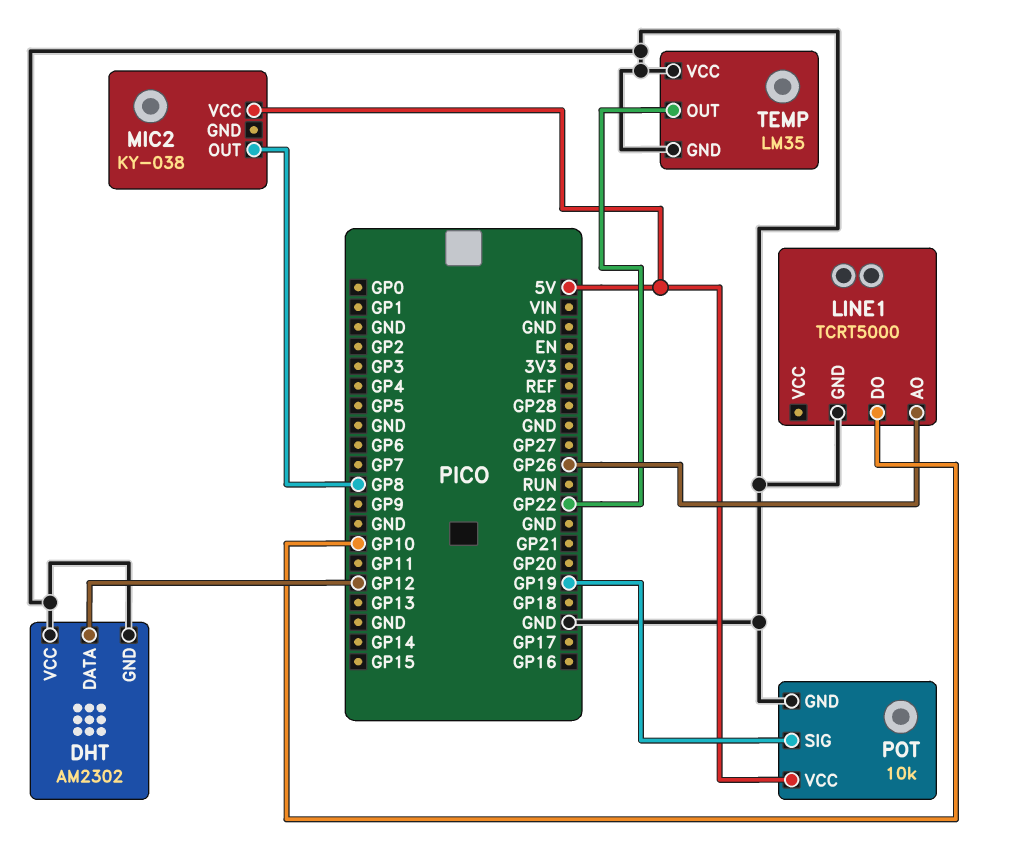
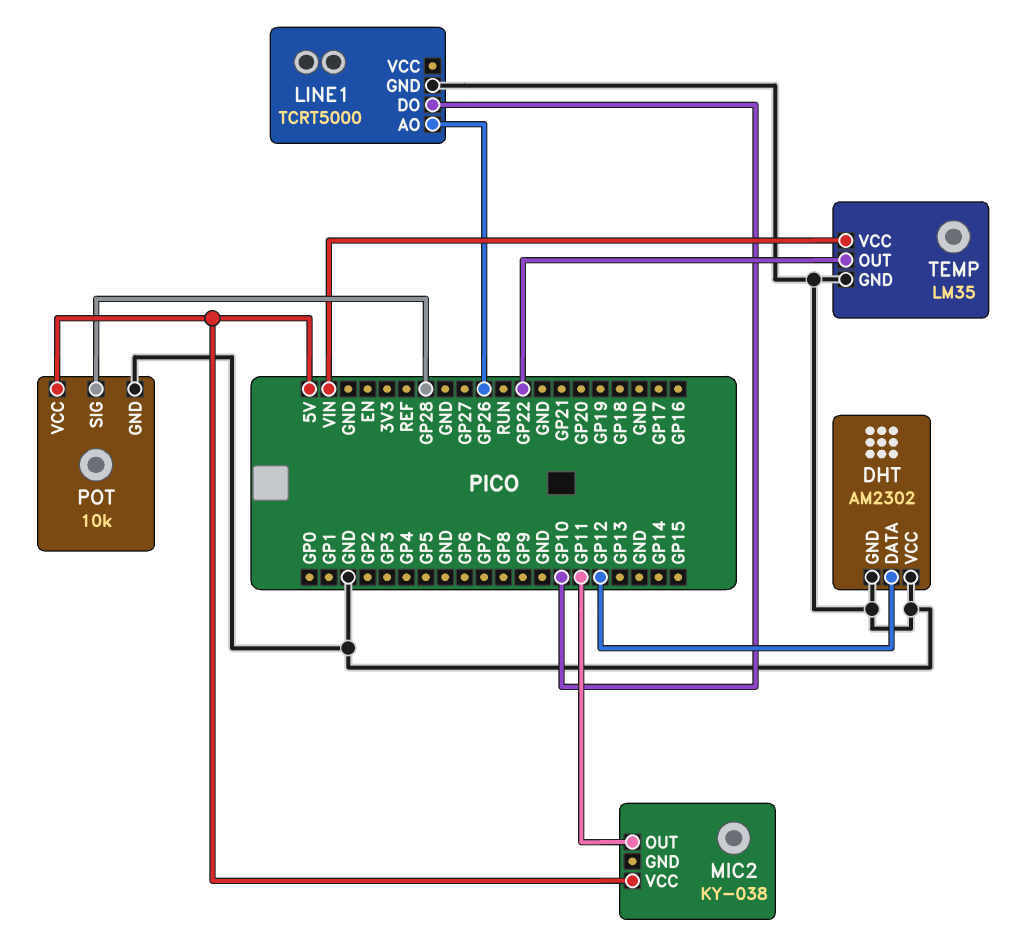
MIC2 pin OUT: GP8 -> GP11
POT pin SIG: GP19 -> GP28
TEMP pin VCC: GND -> VIN

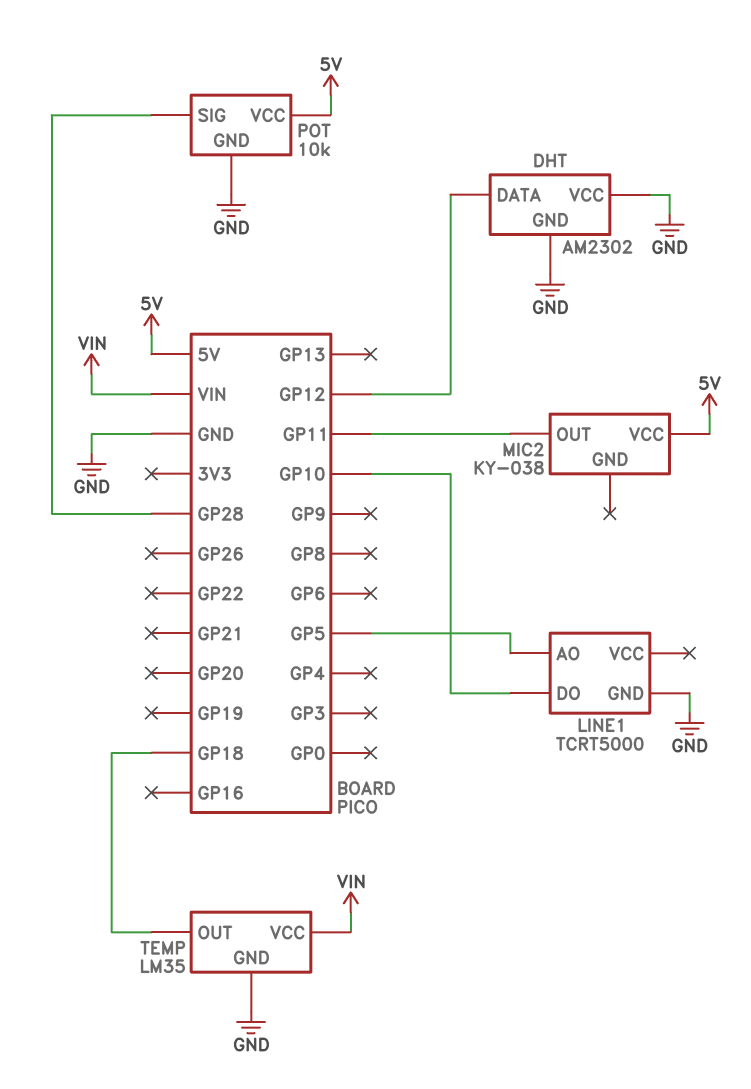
LINE1 pin AO: GP26 -> GP5
TEMP pin OUT: GP22 -> GP18

